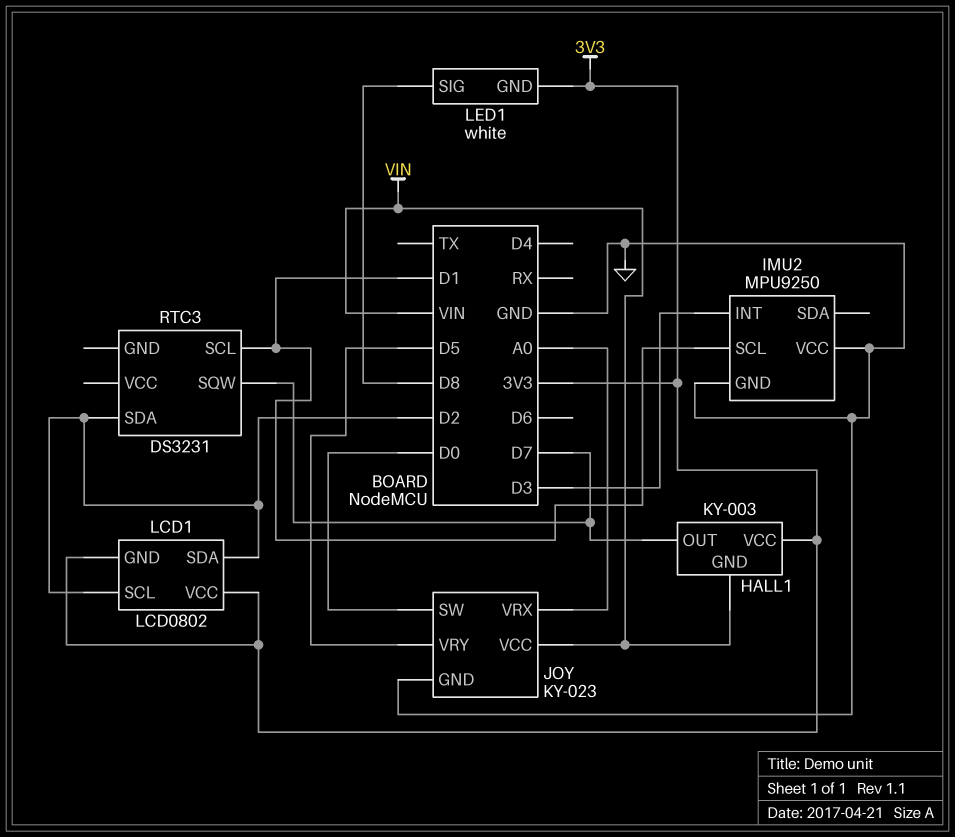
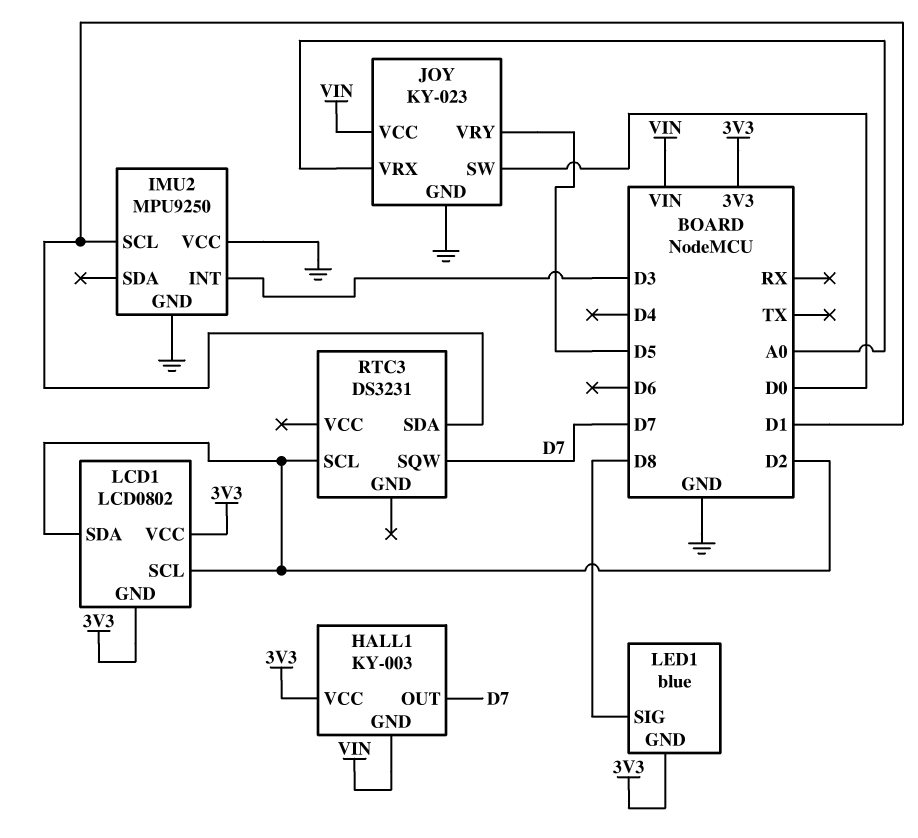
LED1: white -> blue
RTC3 pin SCL: D1 -> D2
RTC3 pin SDA: D2 -> D1

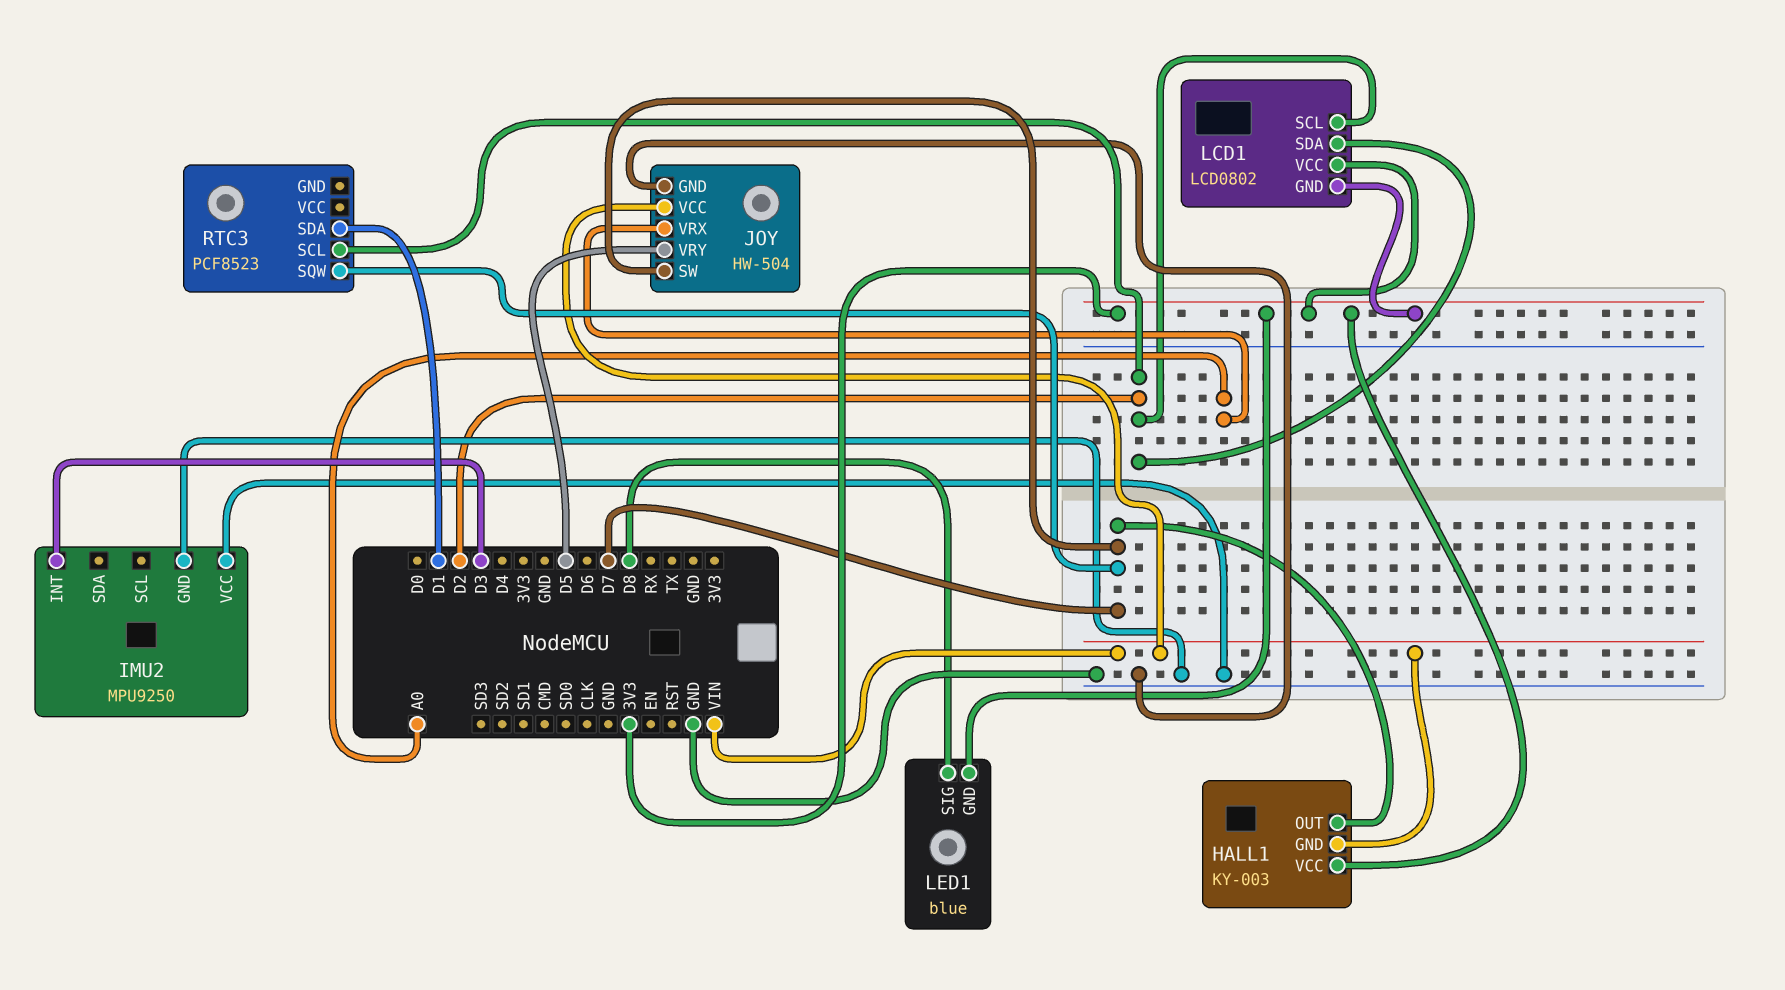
IMU2 pin SCL: D1 -> none
JOY: KY-023 -> HW-504
JOY pin SW: D0 -> D7
RTC3: DS3231 -> PCF8523

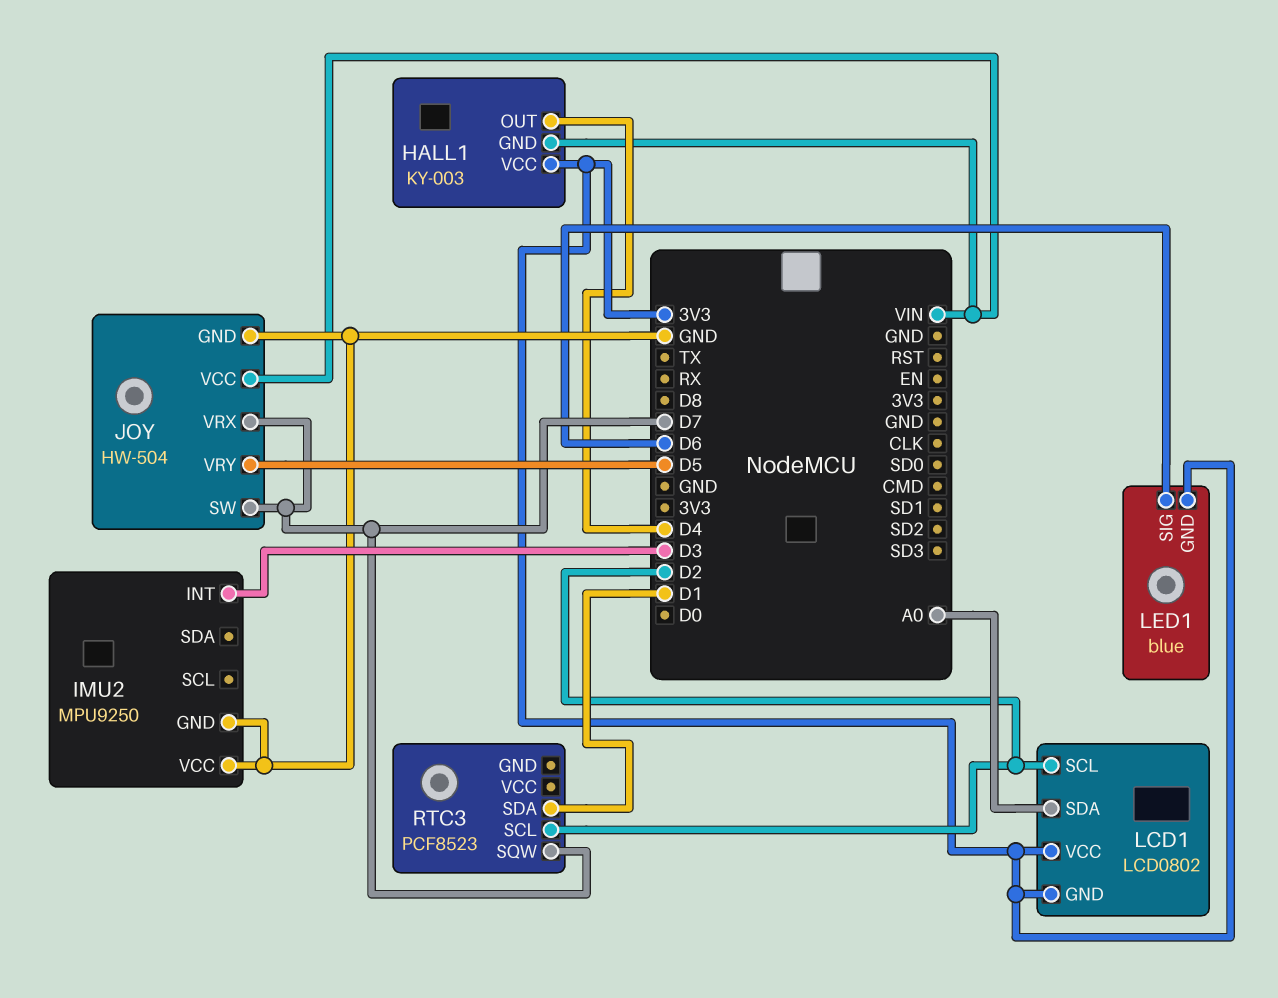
HALL1 pin OUT: D7 -> D4
JOY pin VRX: A0 -> D7
LCD1 pin SDA: D2 -> A0
LED1 pin SIG: D8 -> D6

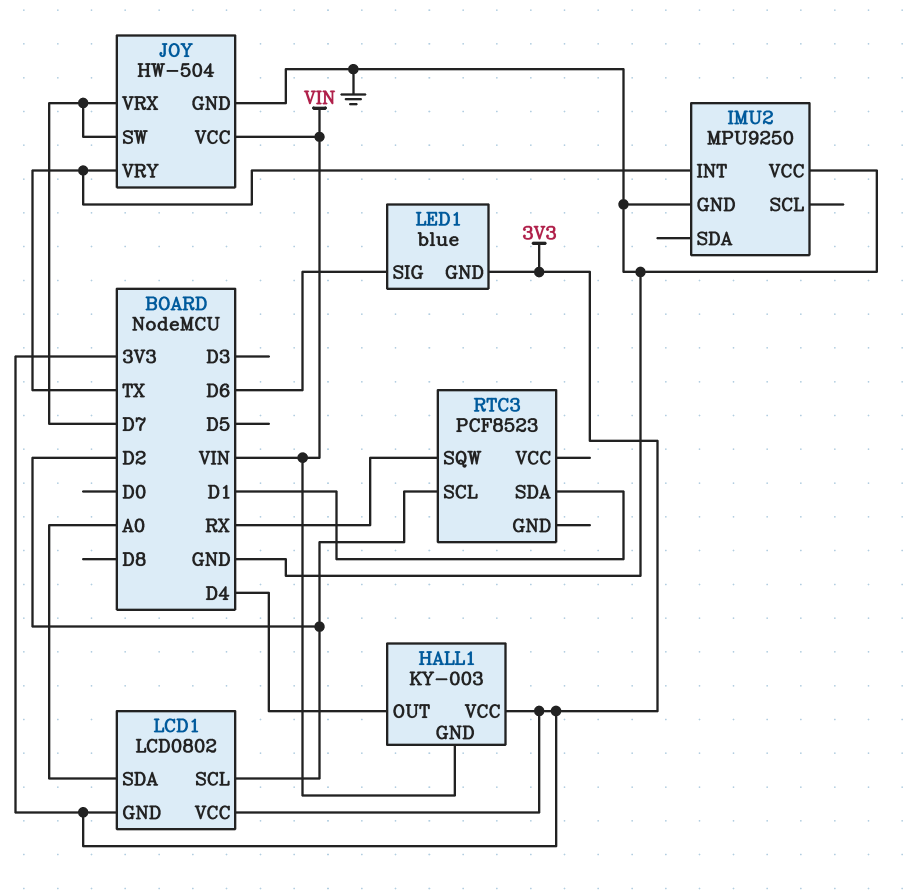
IMU2 pin INT: D3 -> TX
JOY pin VRY: D5 -> TX
RTC3 pin SQW: D7 -> RX

